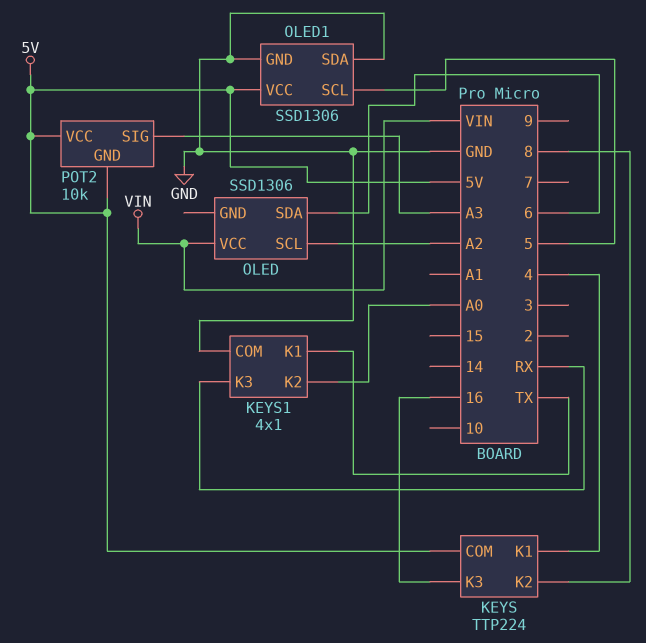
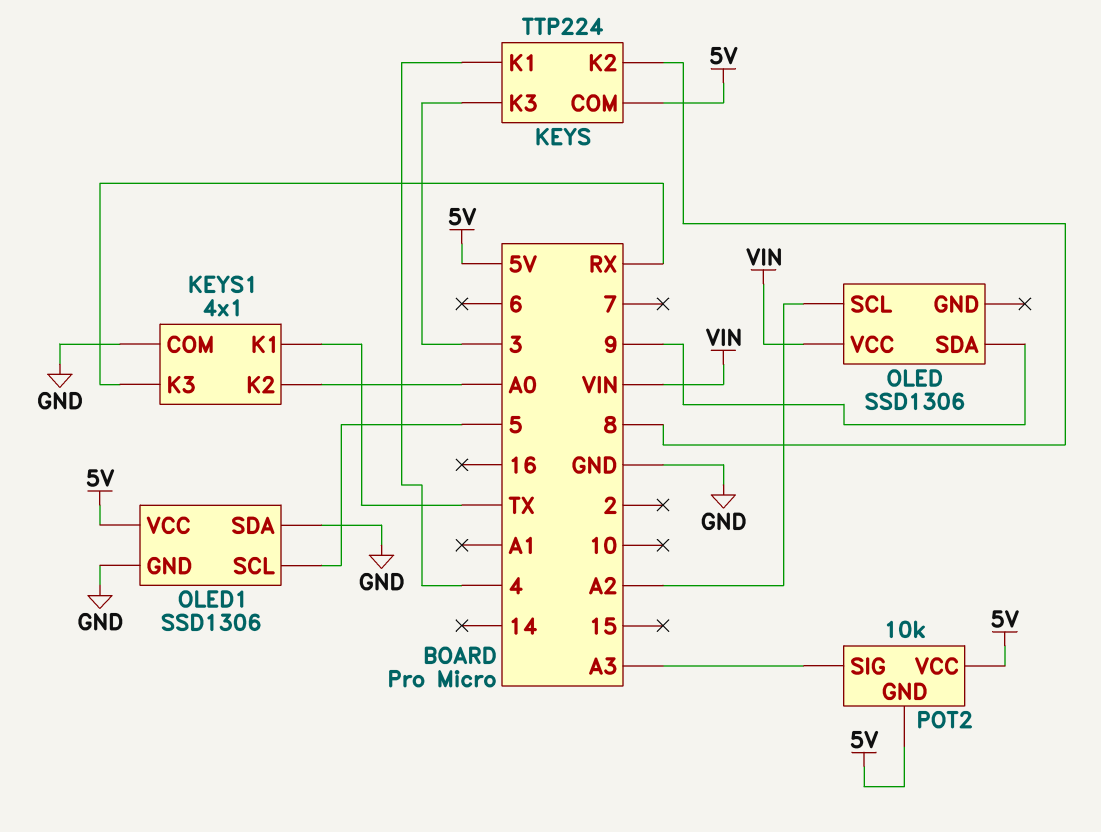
KEYS pin K3: 16 -> 3
OLED pin SDA: 6 -> 9

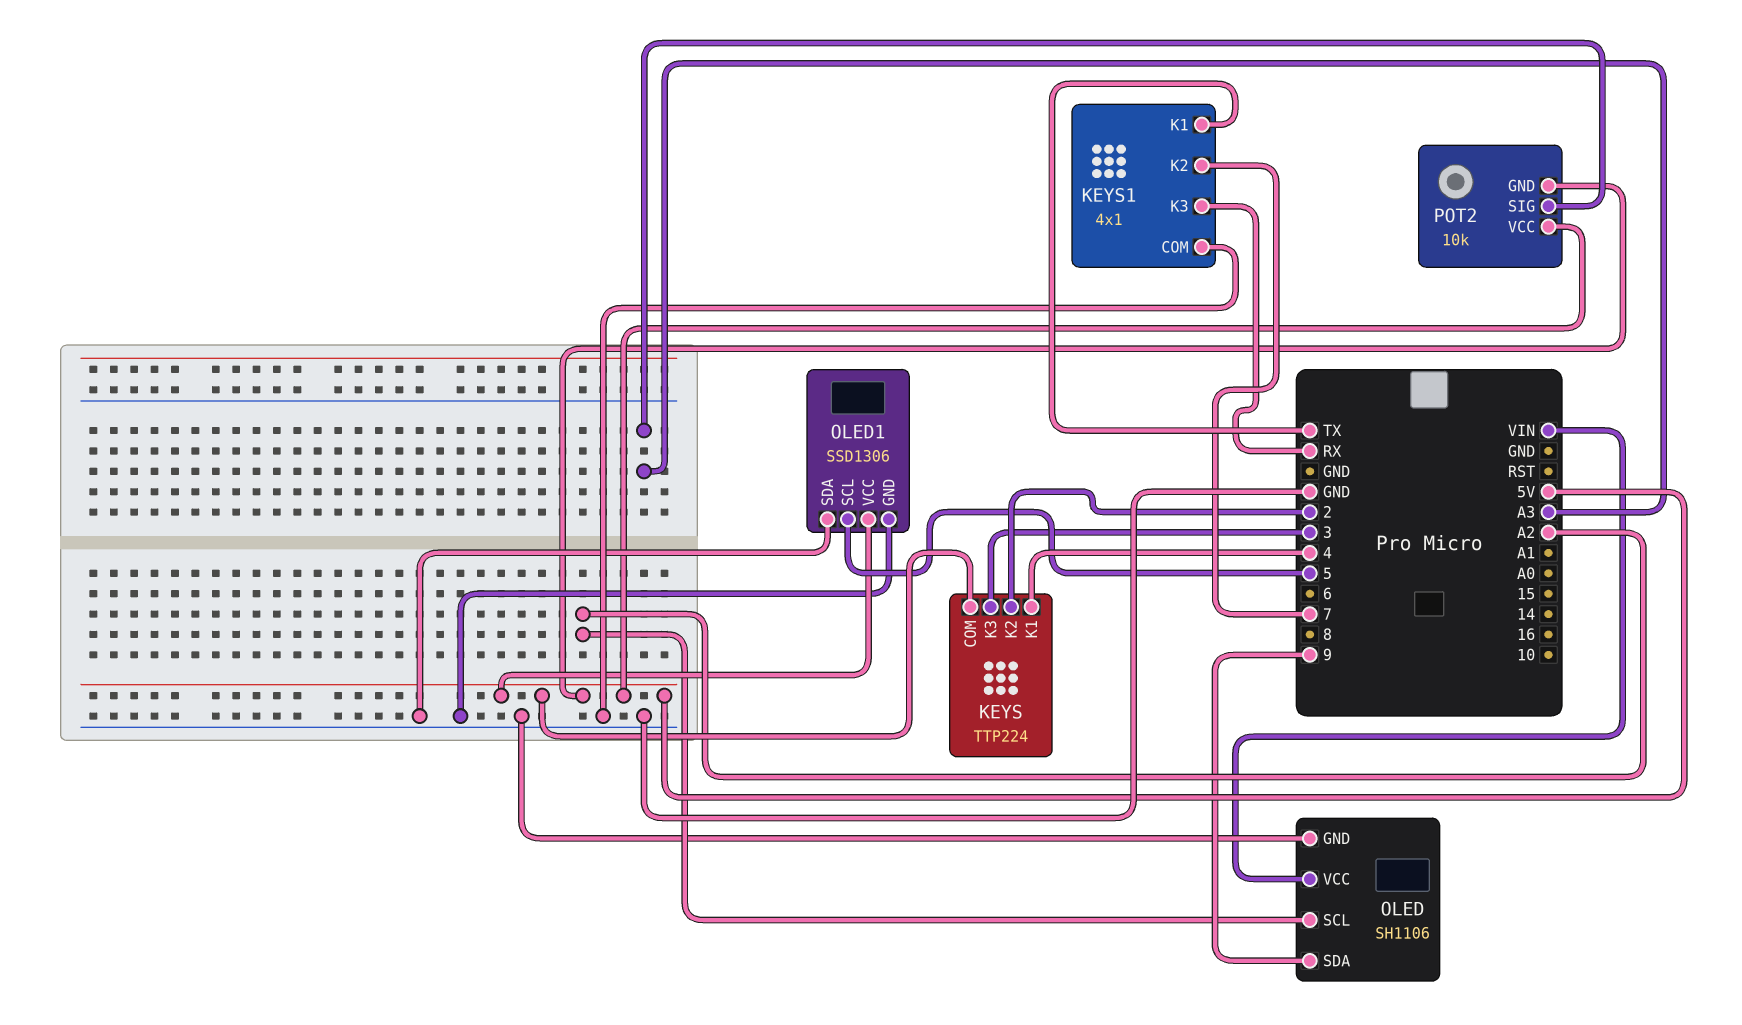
KEYS pin K2: 8 -> 2
KEYS1 pin K2: A0 -> 7
OLED: SSD1306 -> SH1106
OLED pin GND: none -> GND

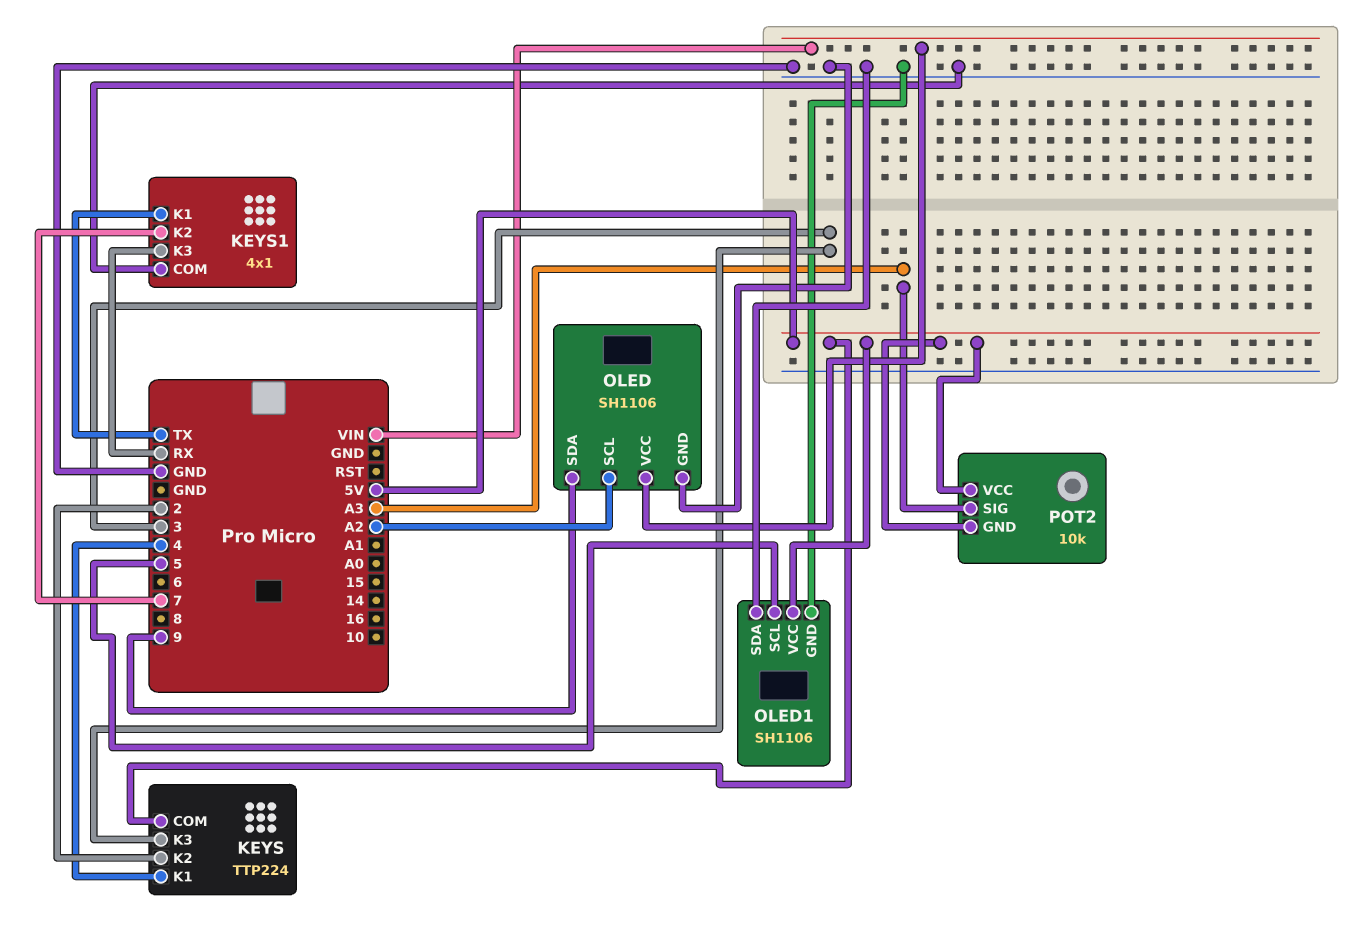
OLED1: SSD1306 -> SH1106

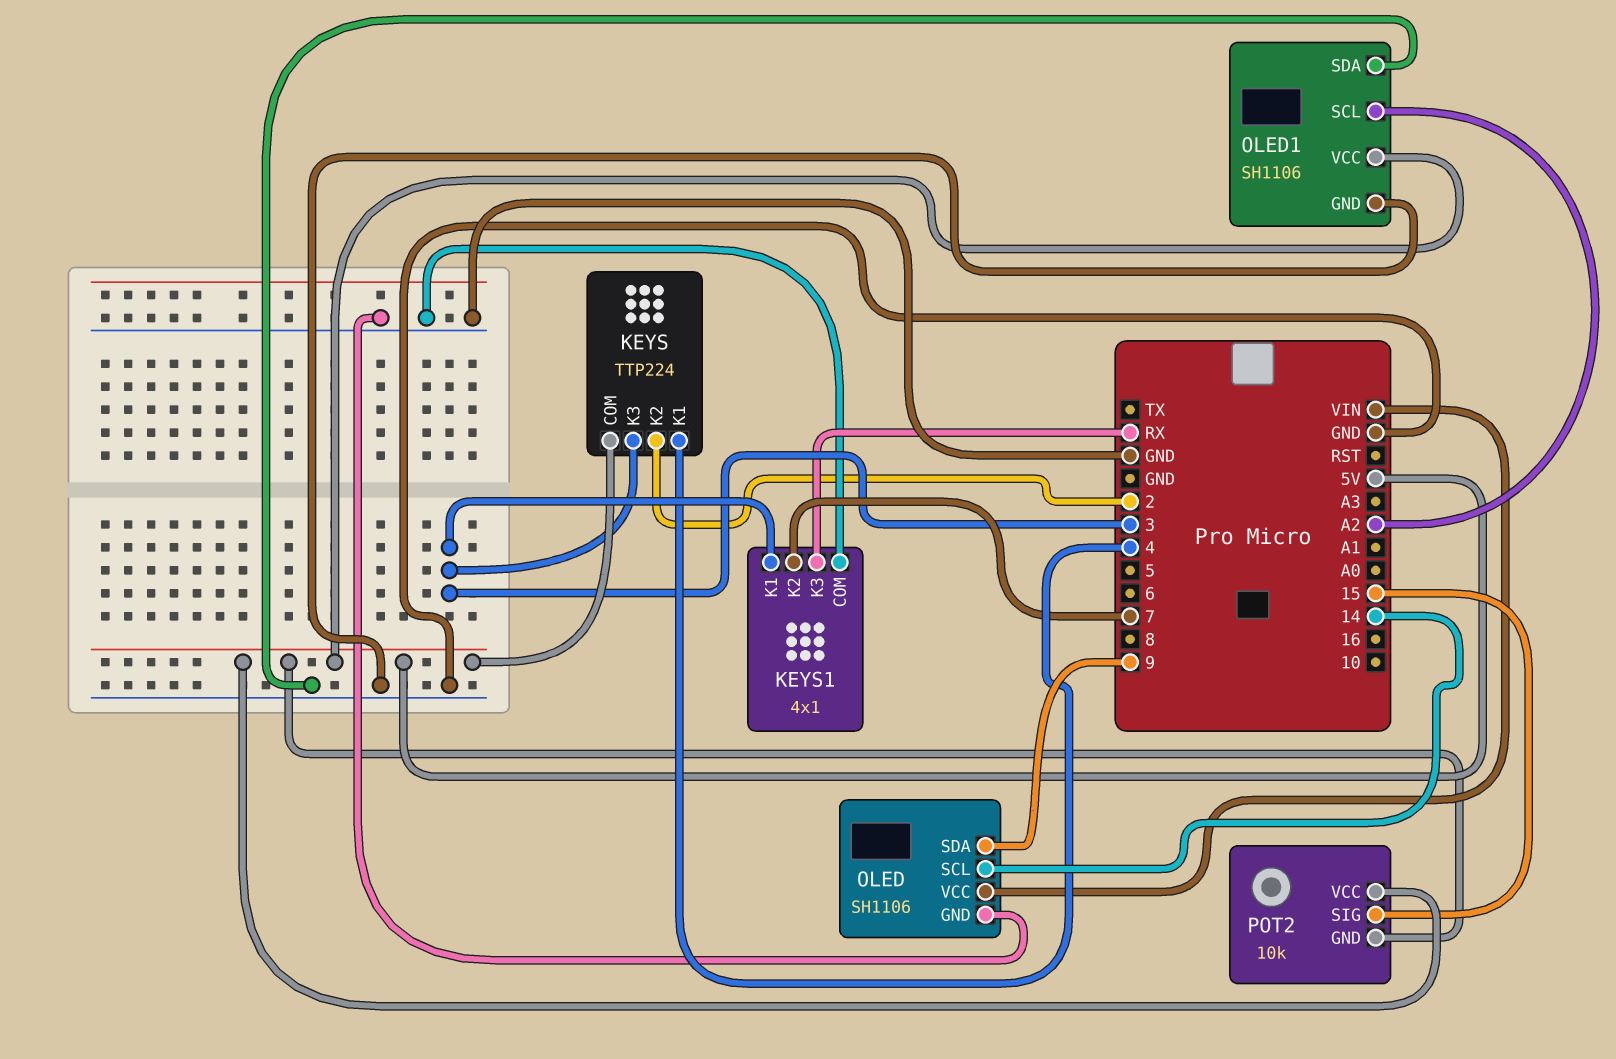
KEYS1 pin K1: TX -> 3
OLED pin SCL: A2 -> 14
OLED1 pin SCL: 5 -> A2
POT2 pin SIG: A3 -> 15

